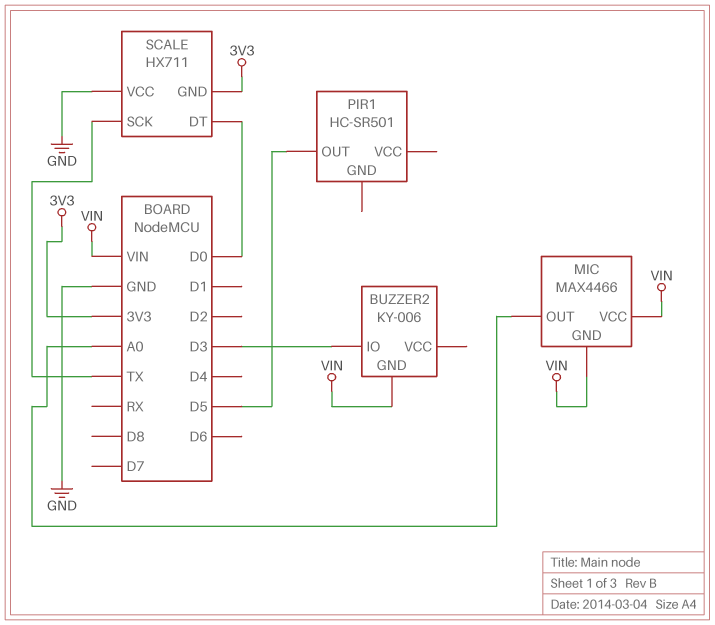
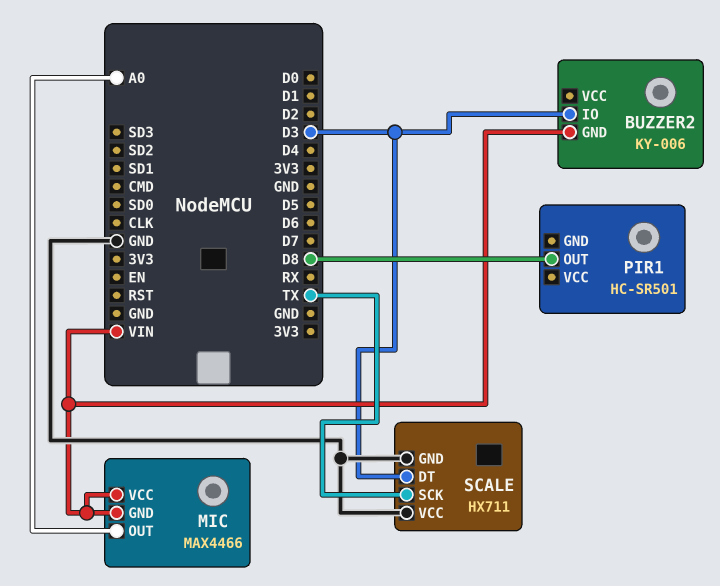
PIR1 pin OUT: D5 -> D8
SCALE pin DT: D0 -> D3
SCALE pin GND: 3V3 -> GND

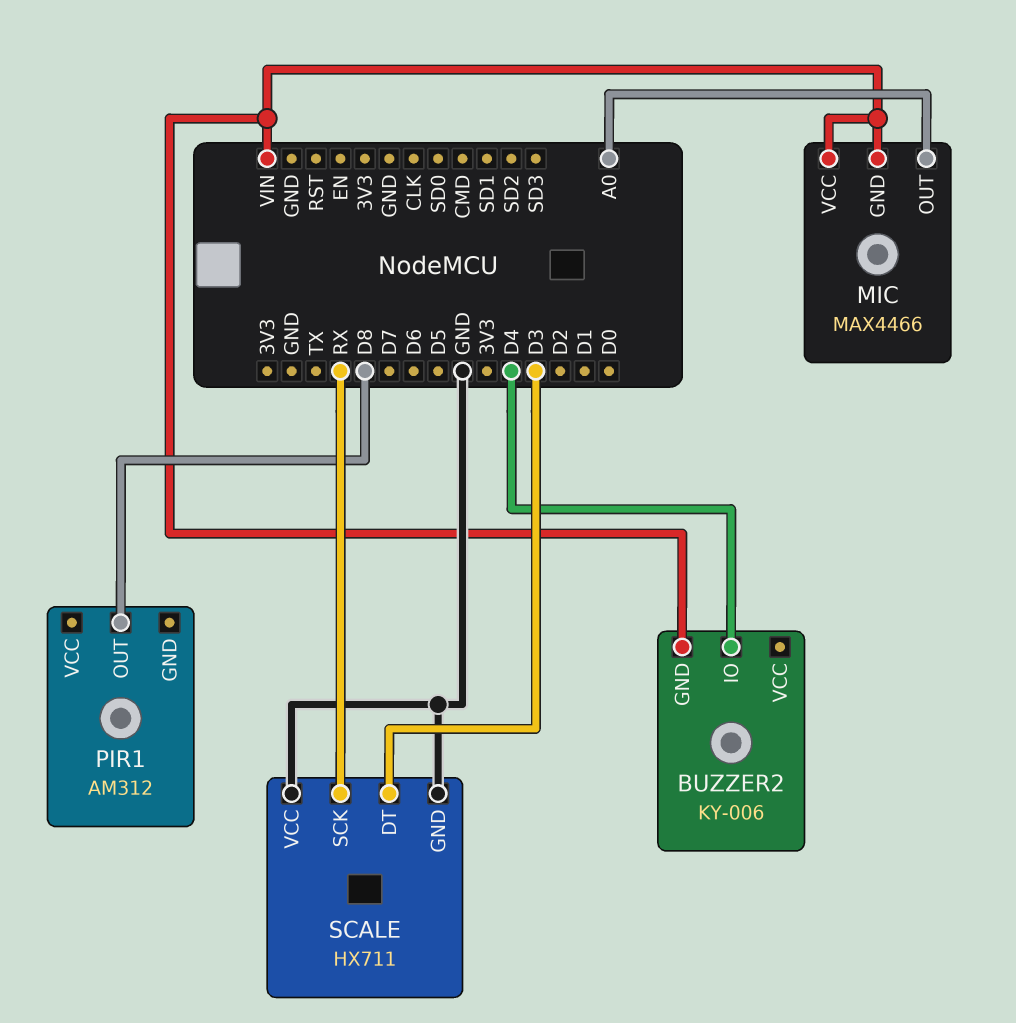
BUZZER2 pin IO: D3 -> D4
PIR1: HC-SR501 -> AM312
SCALE pin SCK: TX -> RX

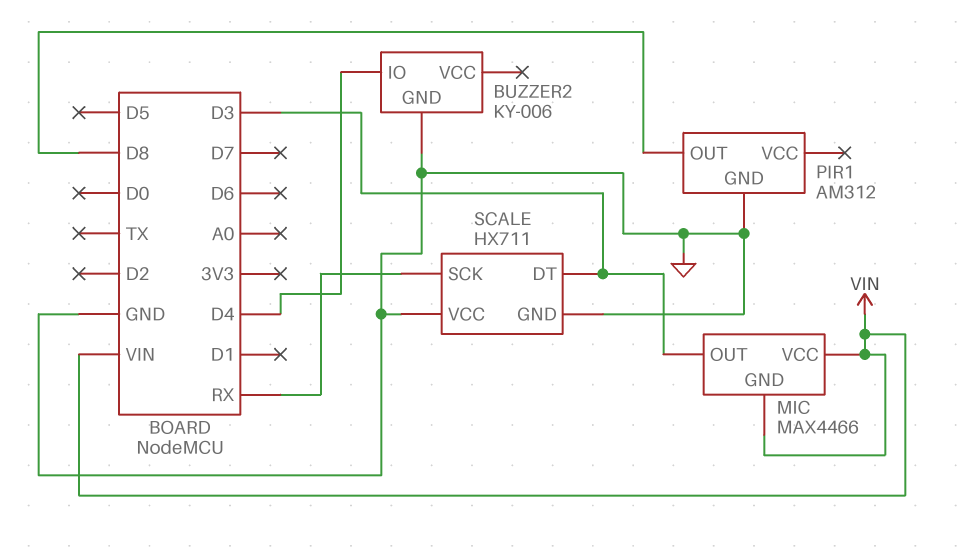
BUZZER2 pin GND: VIN -> GND
MIC pin OUT: A0 -> D3
PIR1 pin GND: none -> GND

